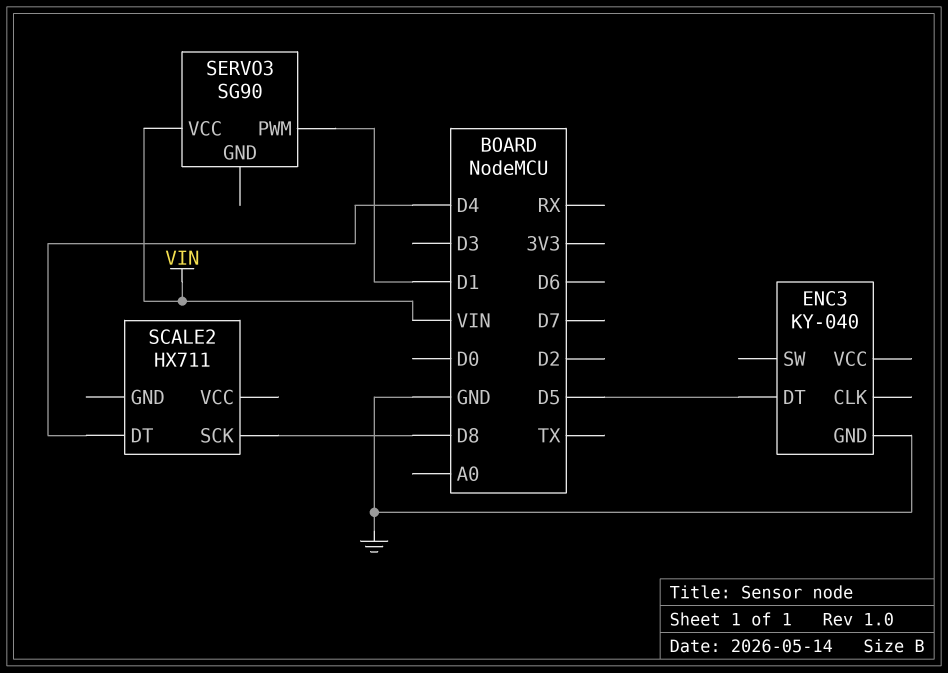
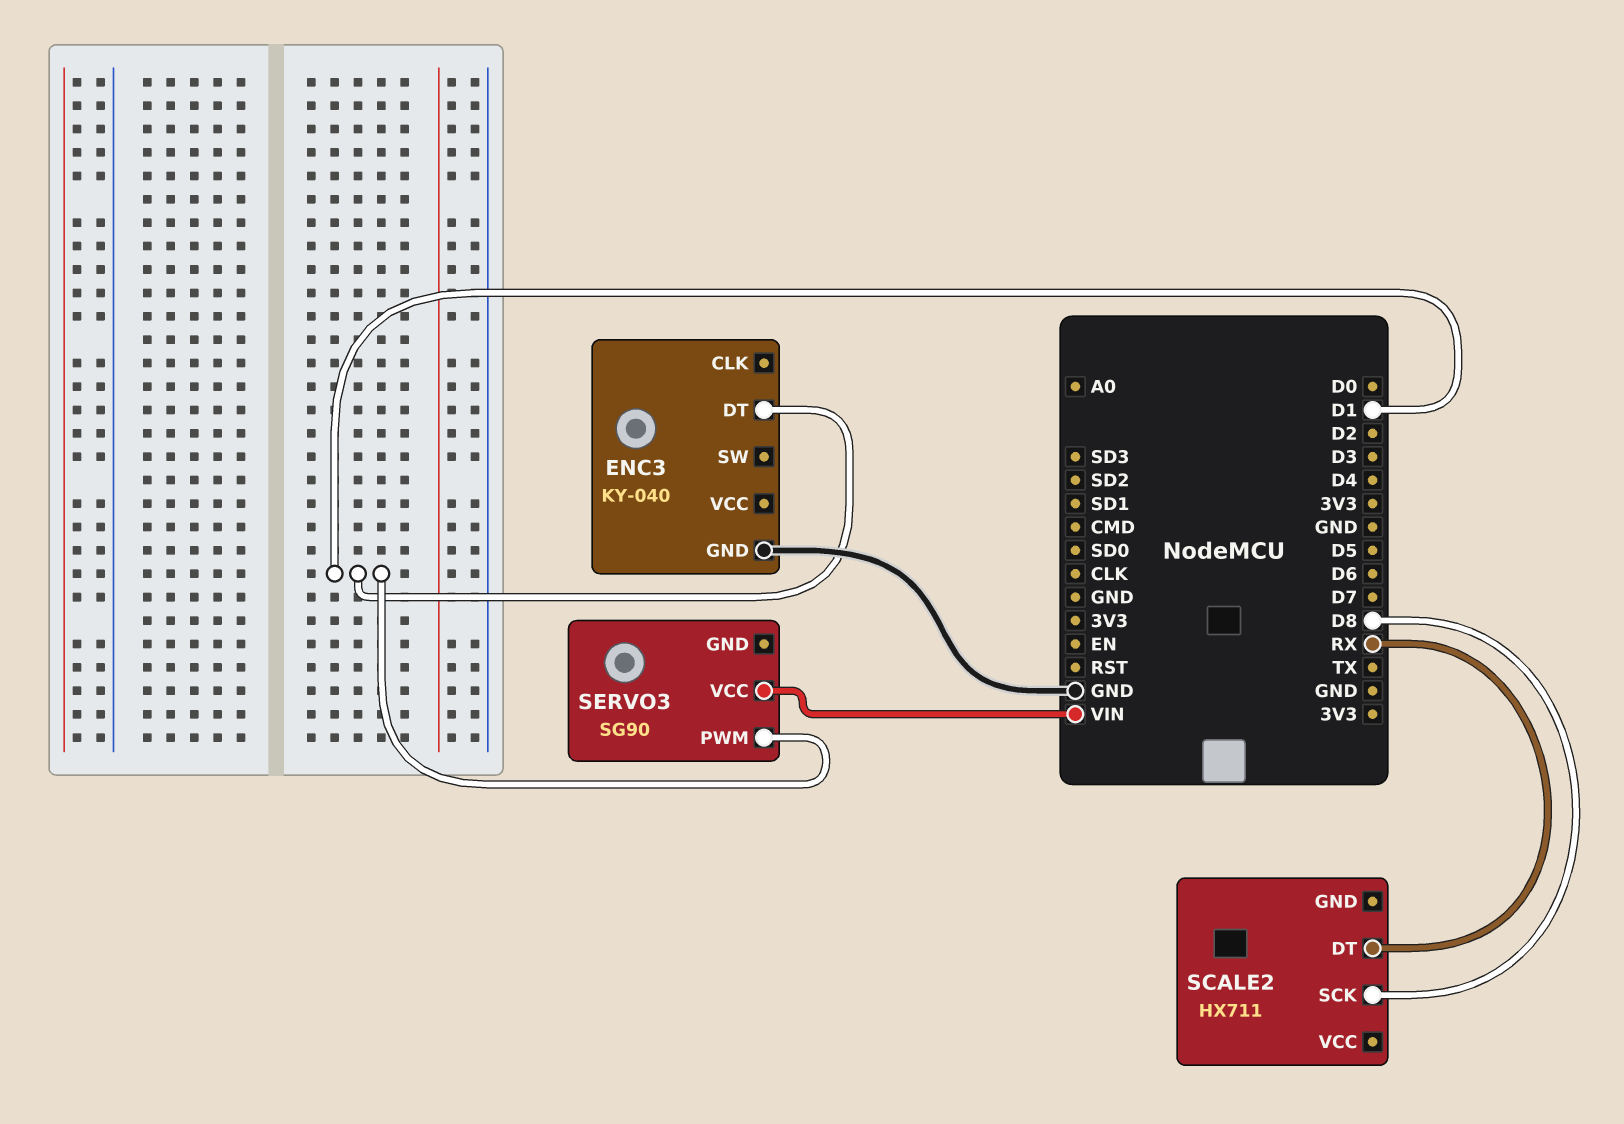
ENC3 pin DT: D5 -> D1
SCALE2 pin DT: D4 -> RX

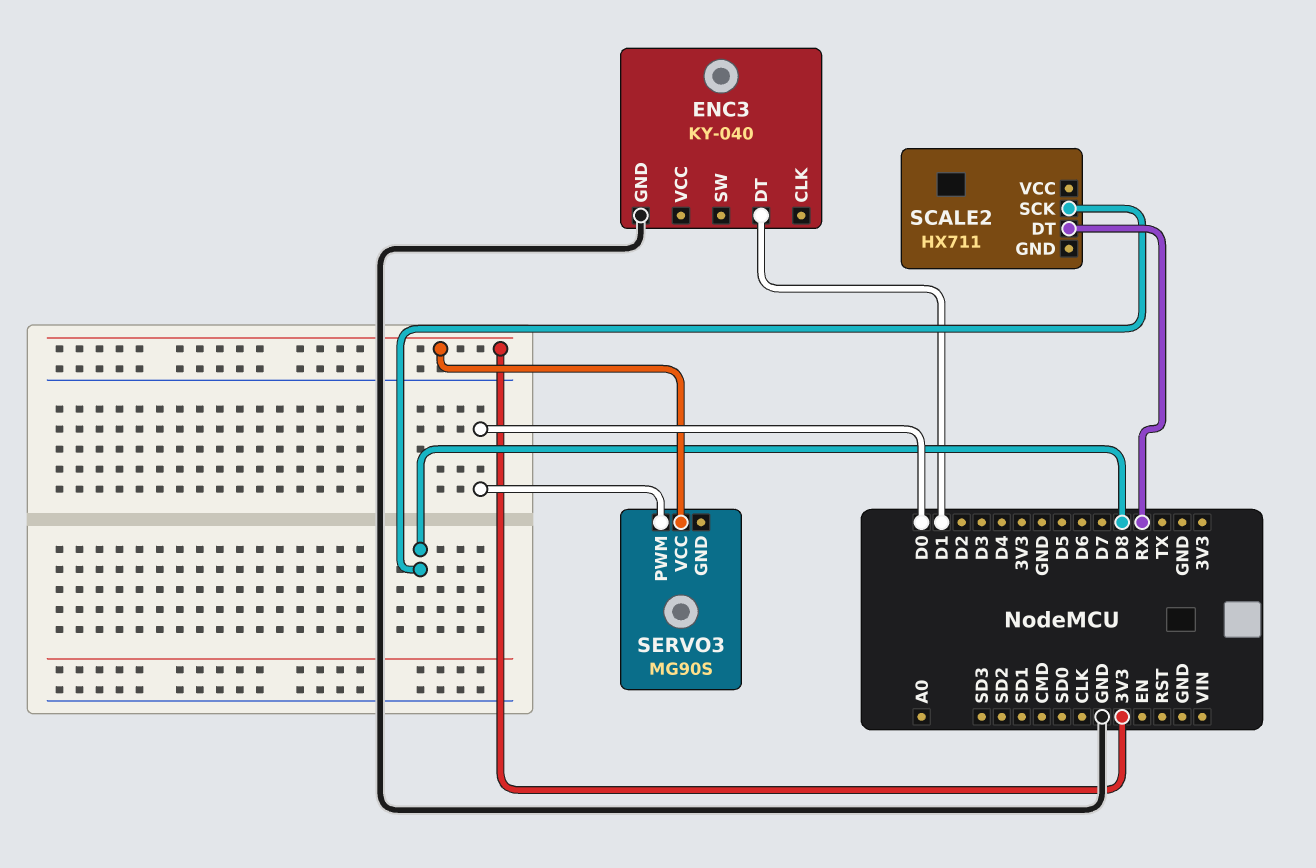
SERVO3: SG90 -> MG90S
SERVO3 pin PWM: D1 -> D0
SERVO3 pin VCC: VIN -> 3V3

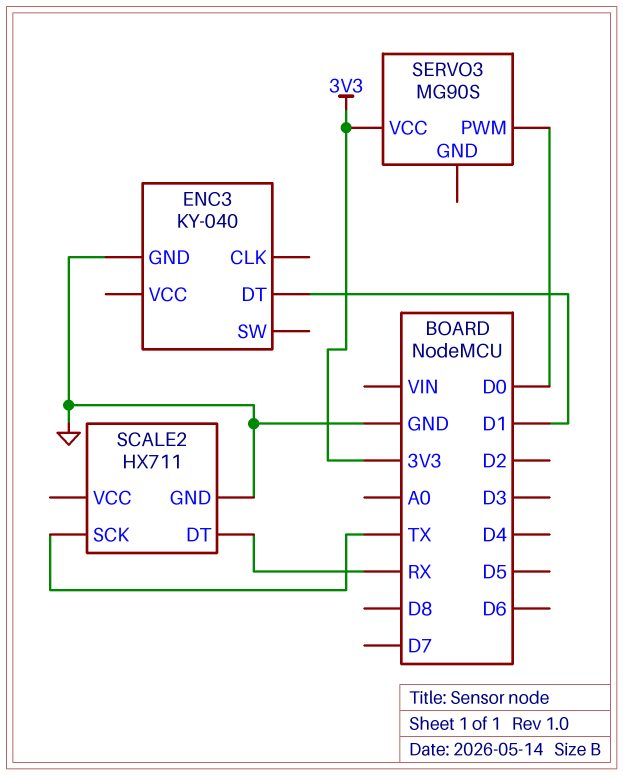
SCALE2 pin GND: none -> GND
SCALE2 pin SCK: D8 -> TX

